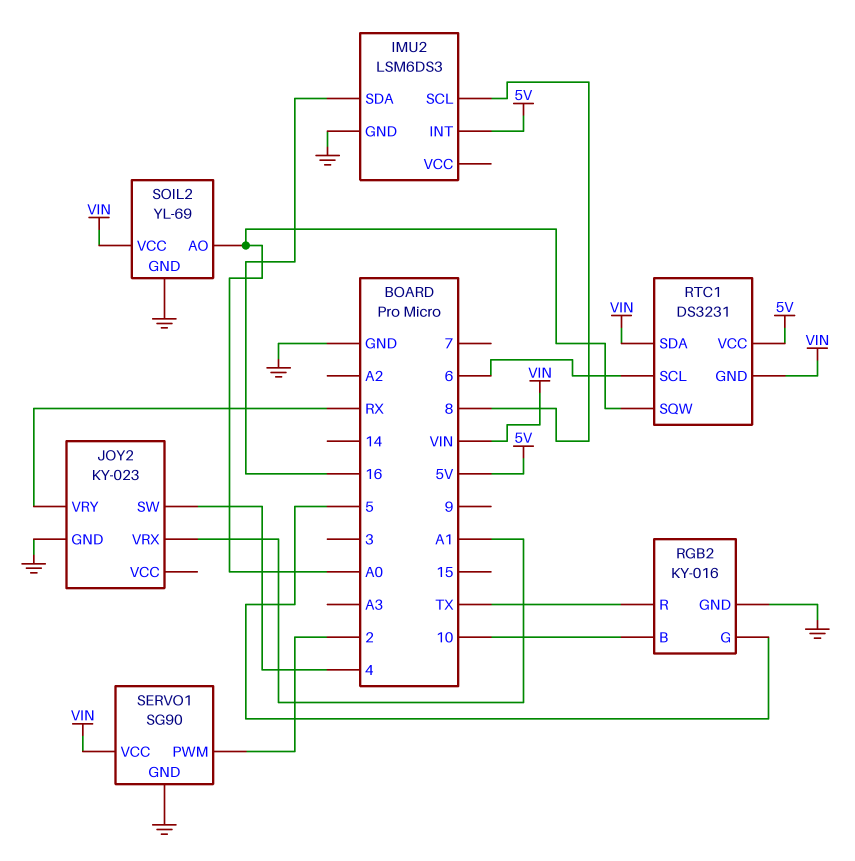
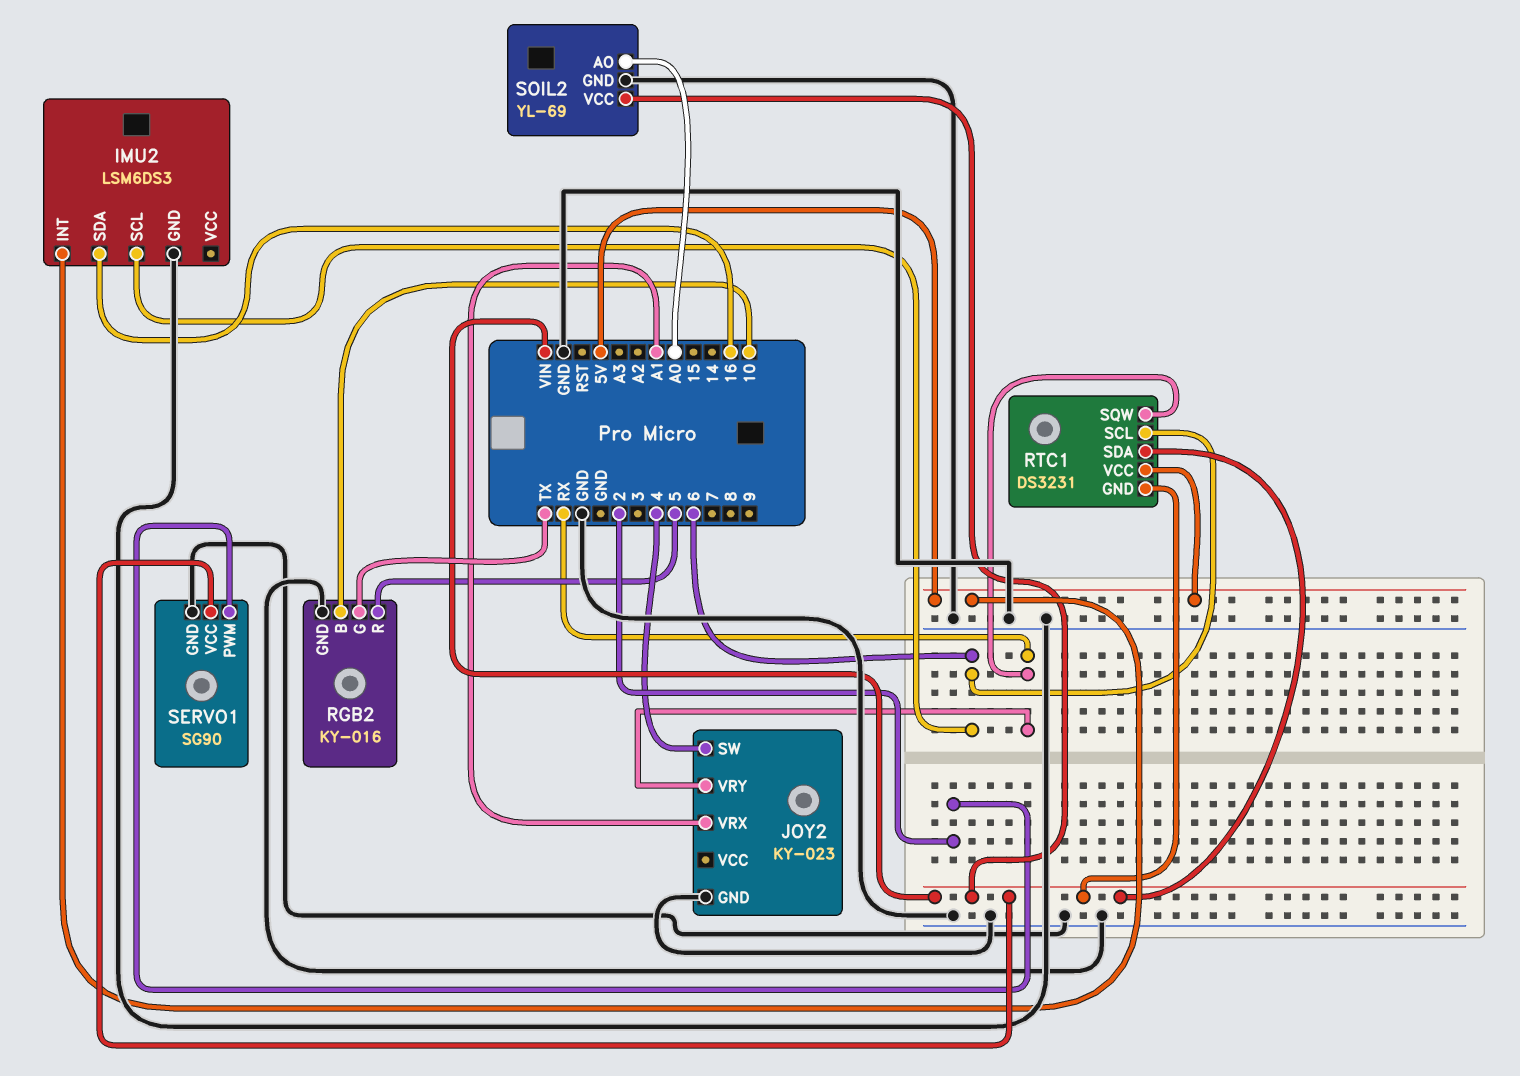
IMU2 pin SCL: 8 -> 6
RGB2 pin G: 5 -> TX
RGB2 pin R: TX -> 5
RTC1 pin SQW: A0 -> RX

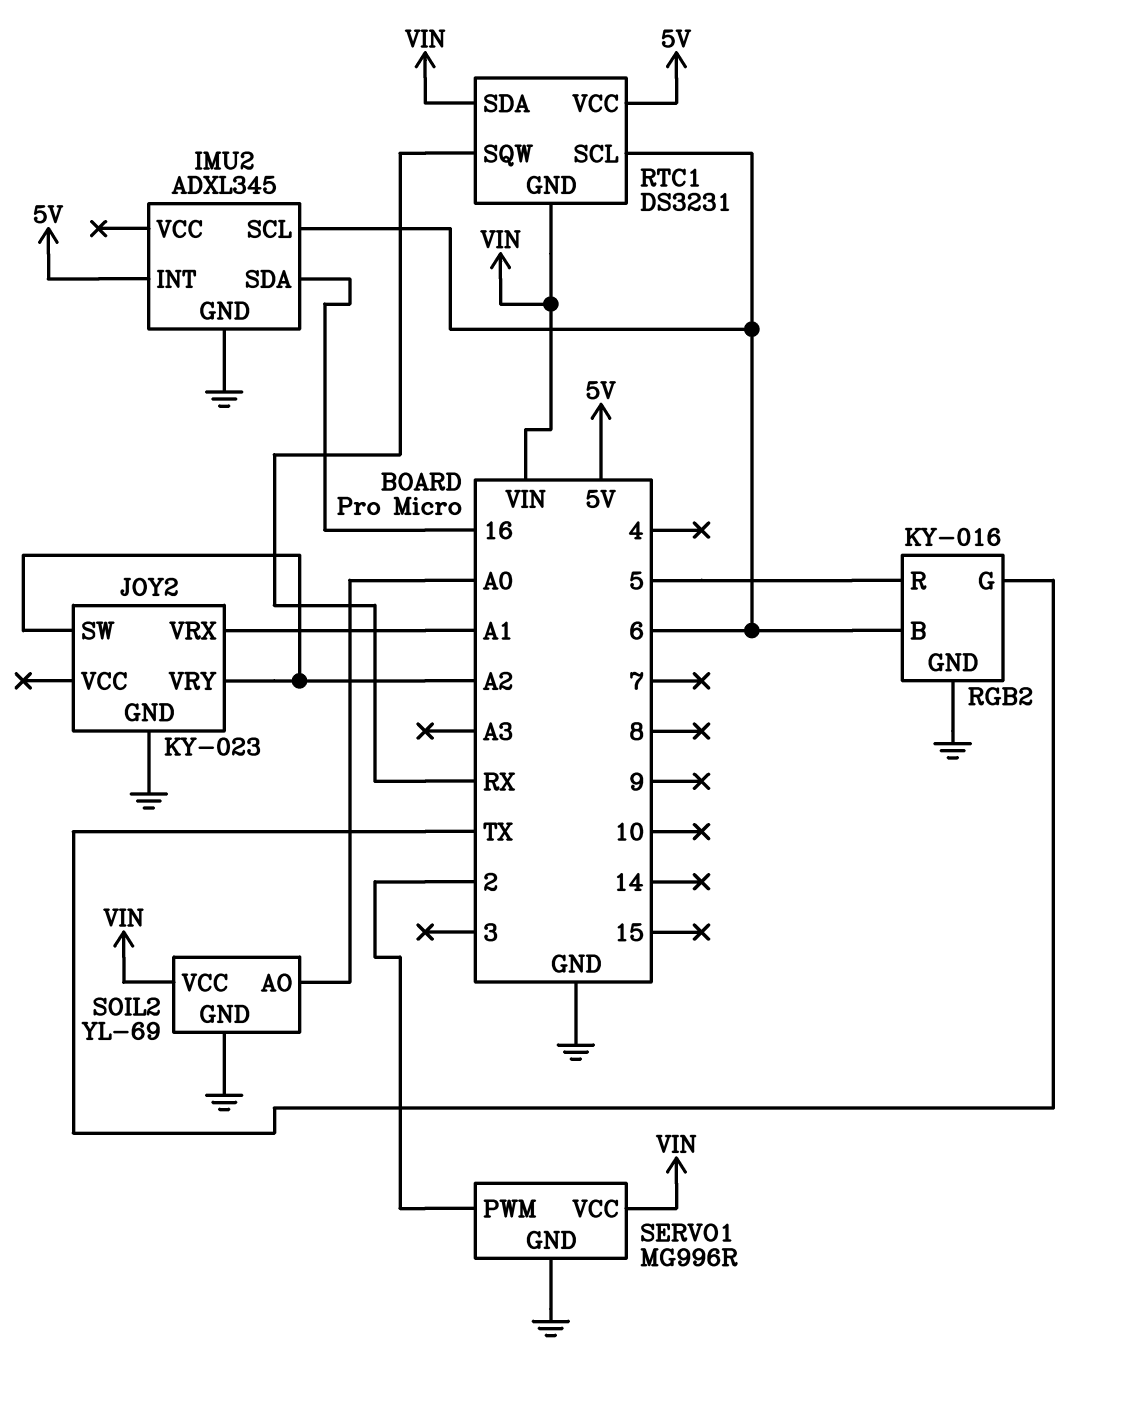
IMU2: LSM6DS3 -> ADXL345
JOY2 pin SW: 4 -> A2
JOY2 pin VRY: RX -> A2
RGB2 pin B: 10 -> 6
SERVO1: SG90 -> MG996R

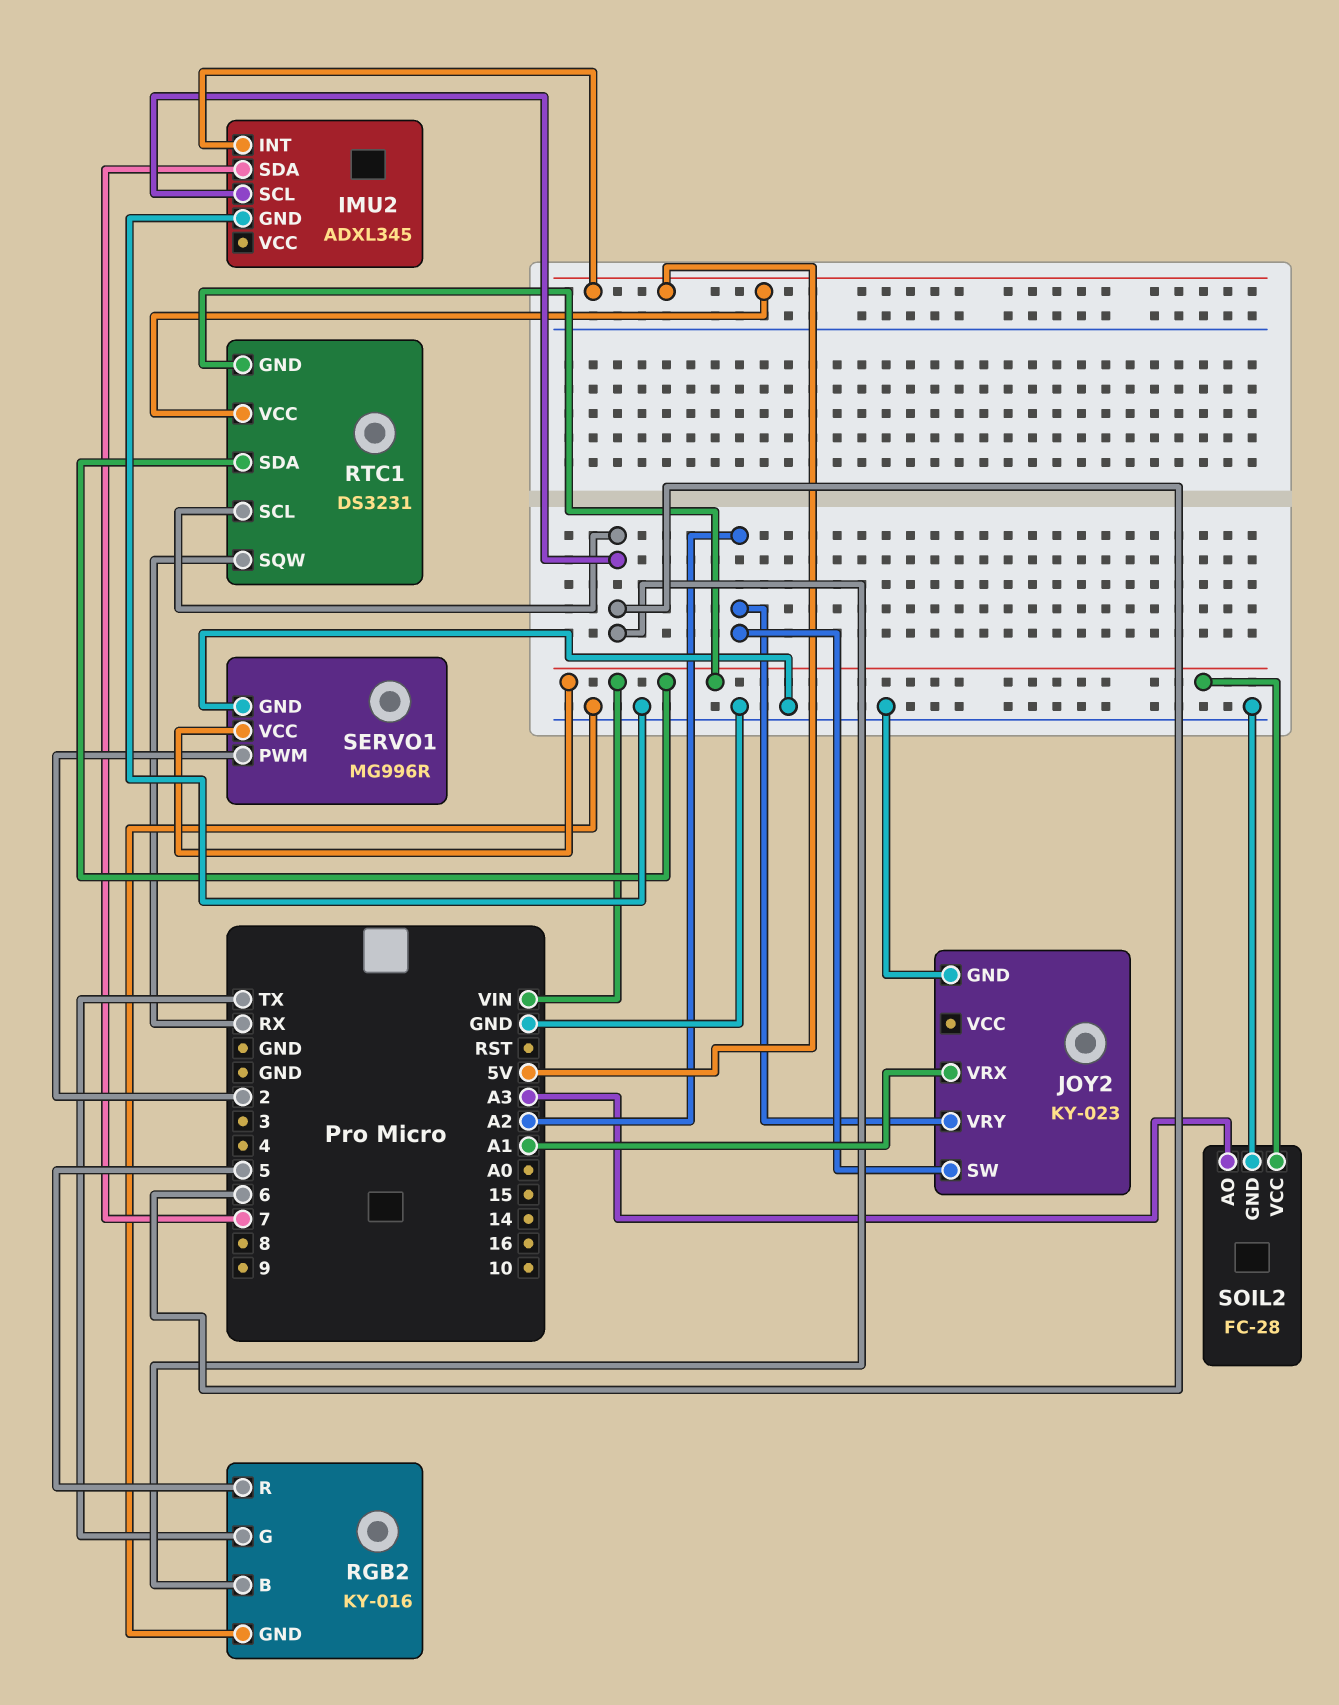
IMU2 pin SDA: 16 -> 7
SOIL2: YL-69 -> FC-28
SOIL2 pin AO: A0 -> A3

